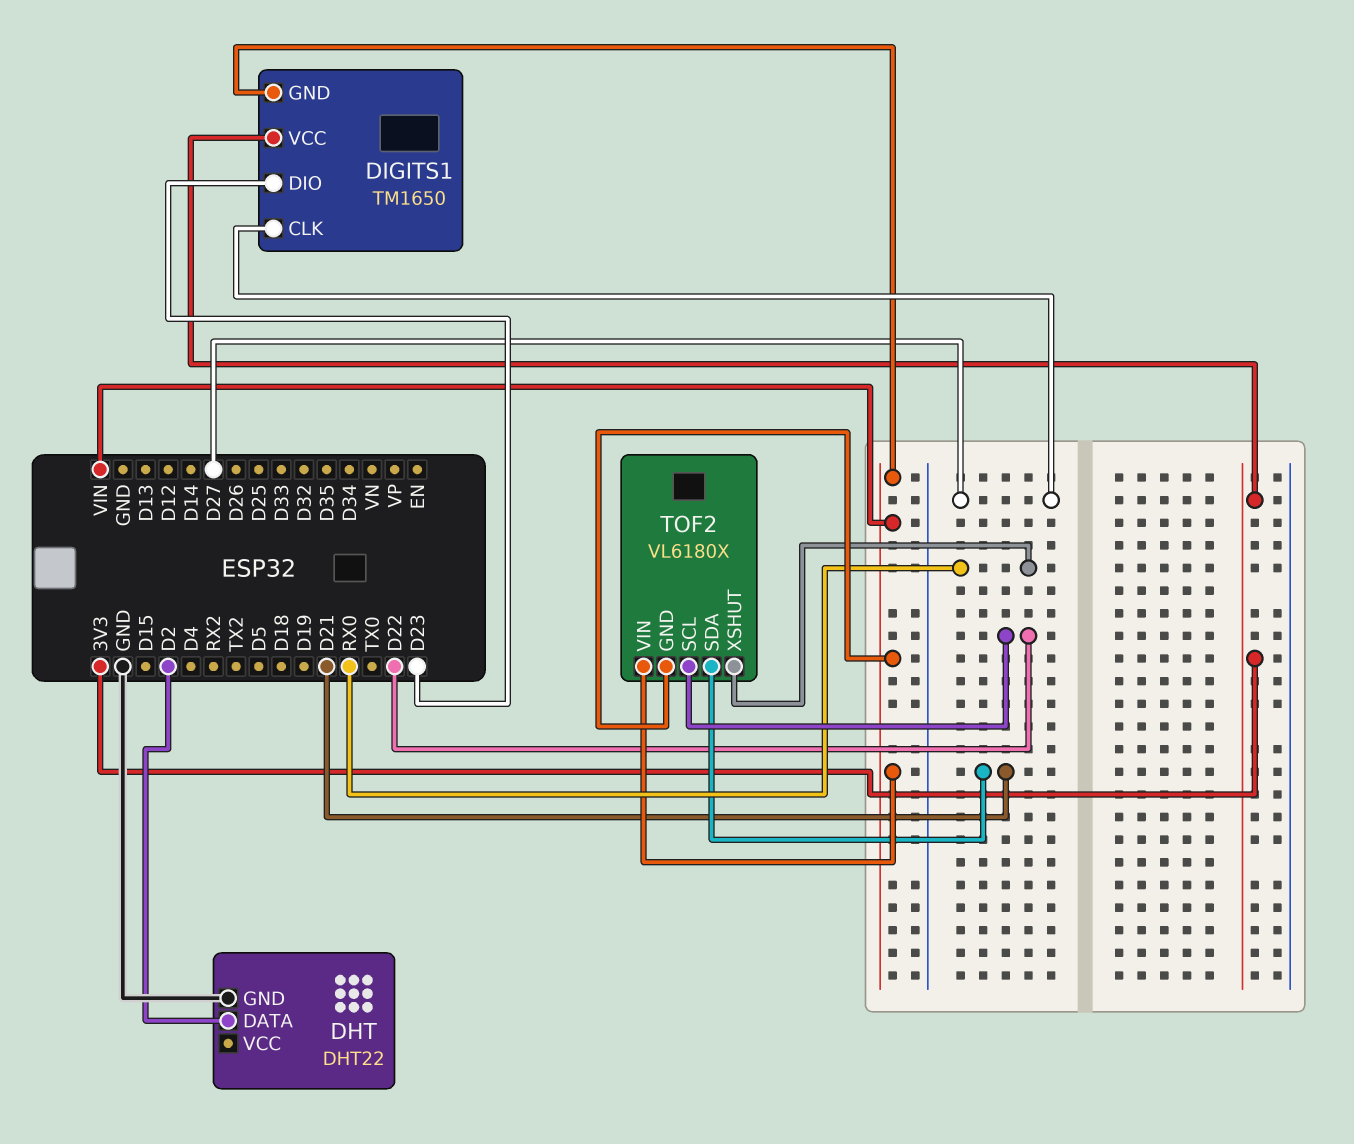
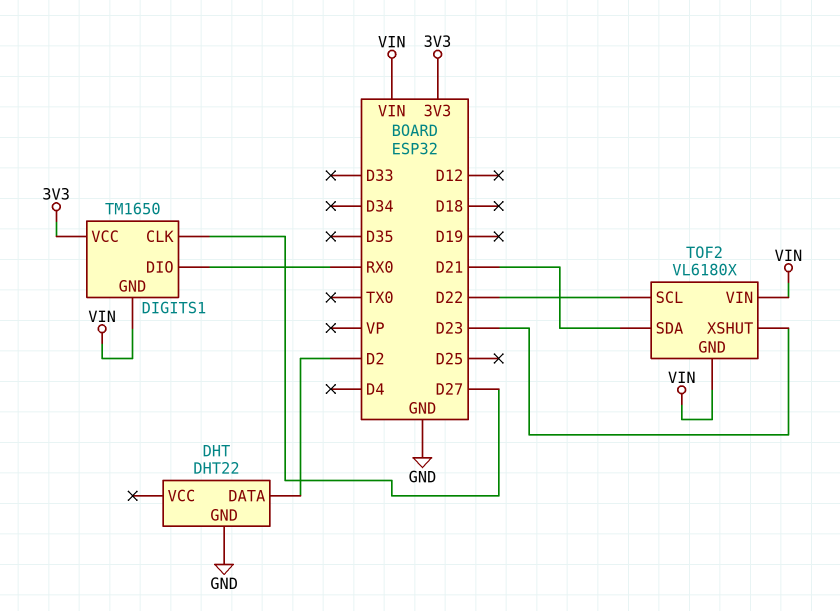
DIGITS1 pin DIO: D23 -> RX0
TOF2 pin XSHUT: RX0 -> D23

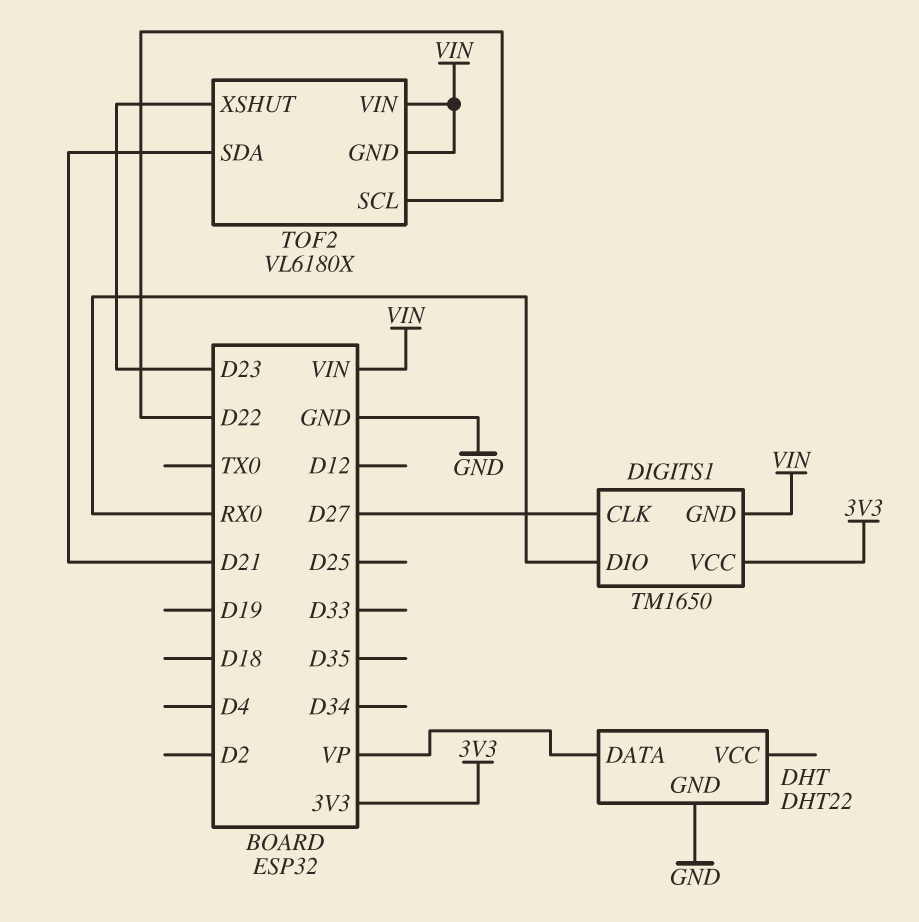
DHT pin DATA: D2 -> VP

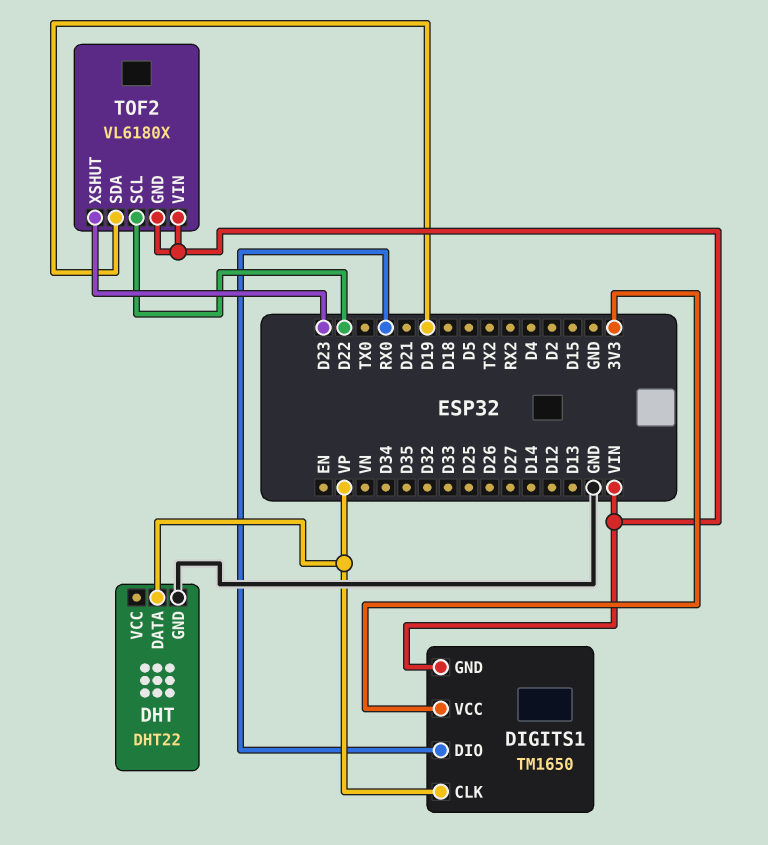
DIGITS1 pin CLK: D27 -> VP
TOF2 pin SDA: D21 -> D19

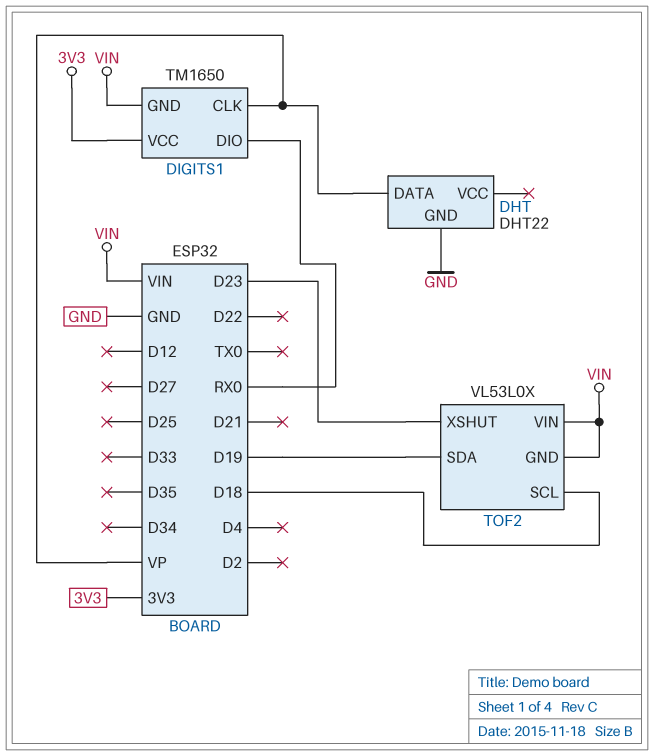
TOF2: VL6180X -> VL53L0X
TOF2 pin SCL: D22 -> D18

